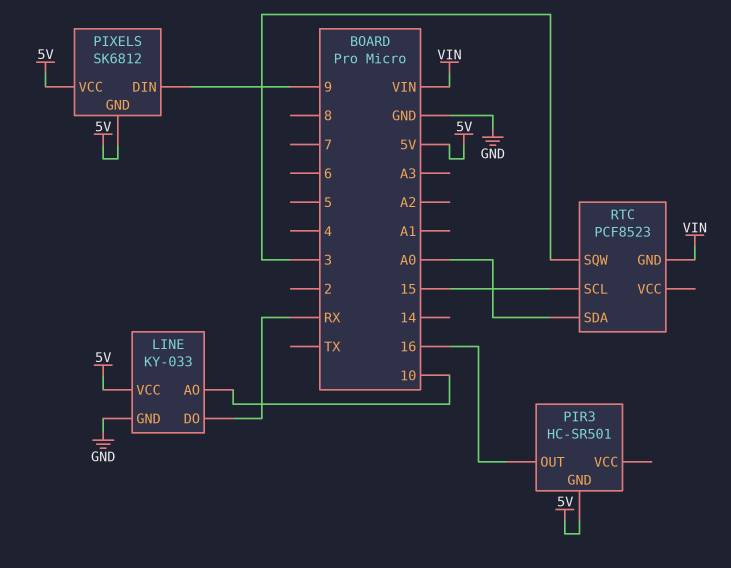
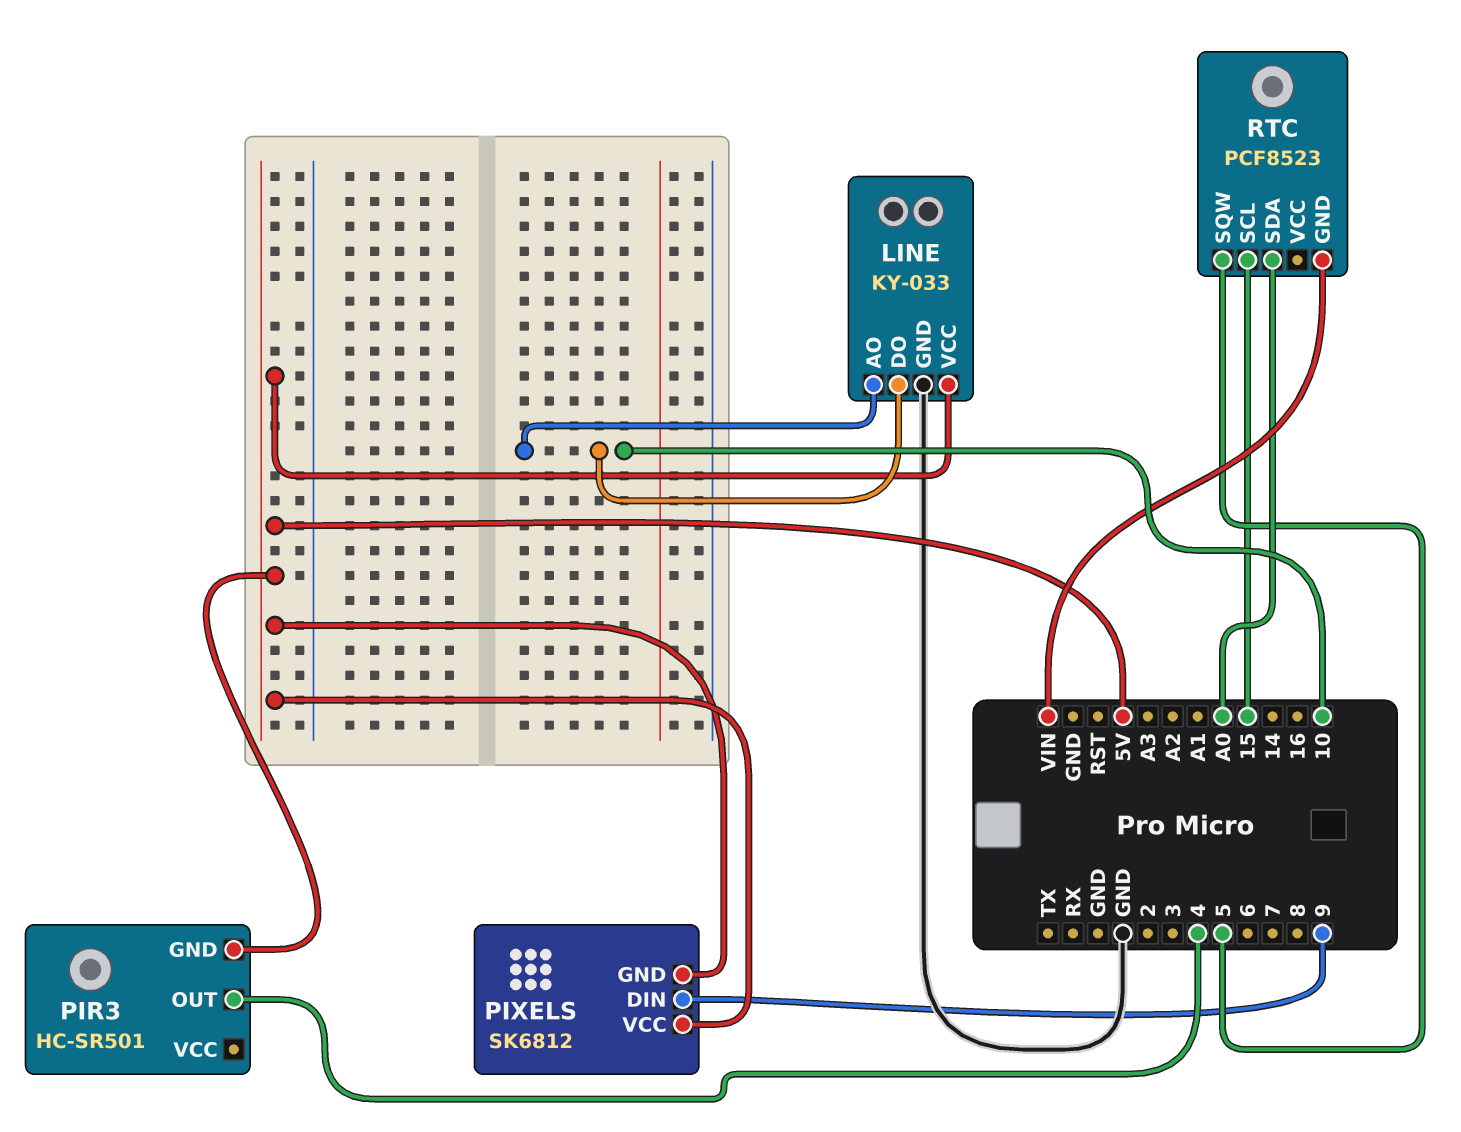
LINE pin DO: RX -> 10
PIR3 pin OUT: 16 -> 4
RTC pin SQW: 3 -> 5

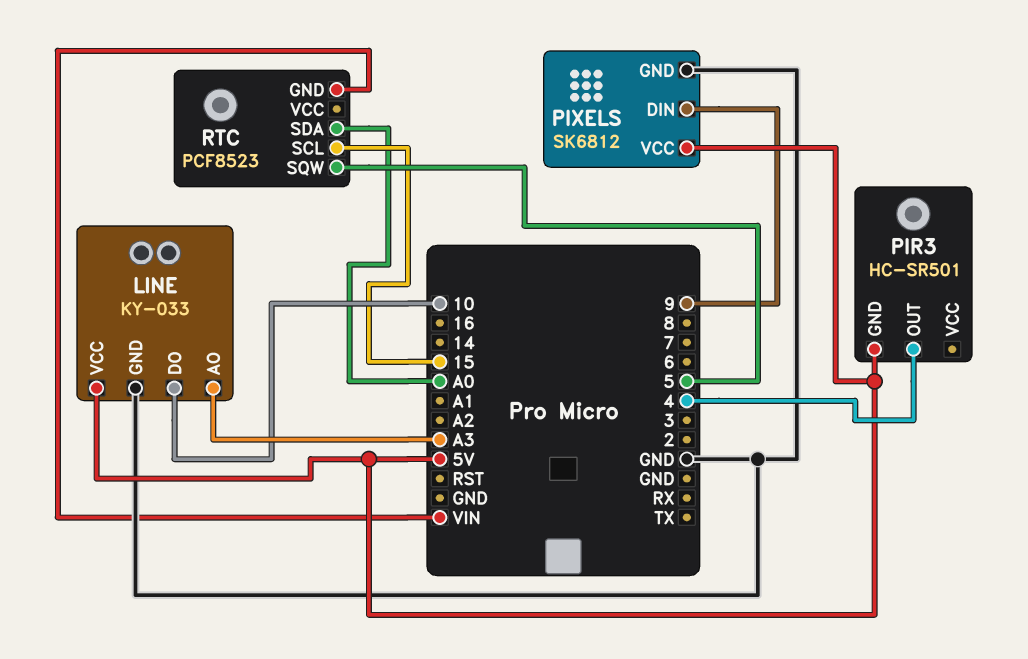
LINE pin AO: 10 -> A3
PIXELS pin GND: 5V -> GND

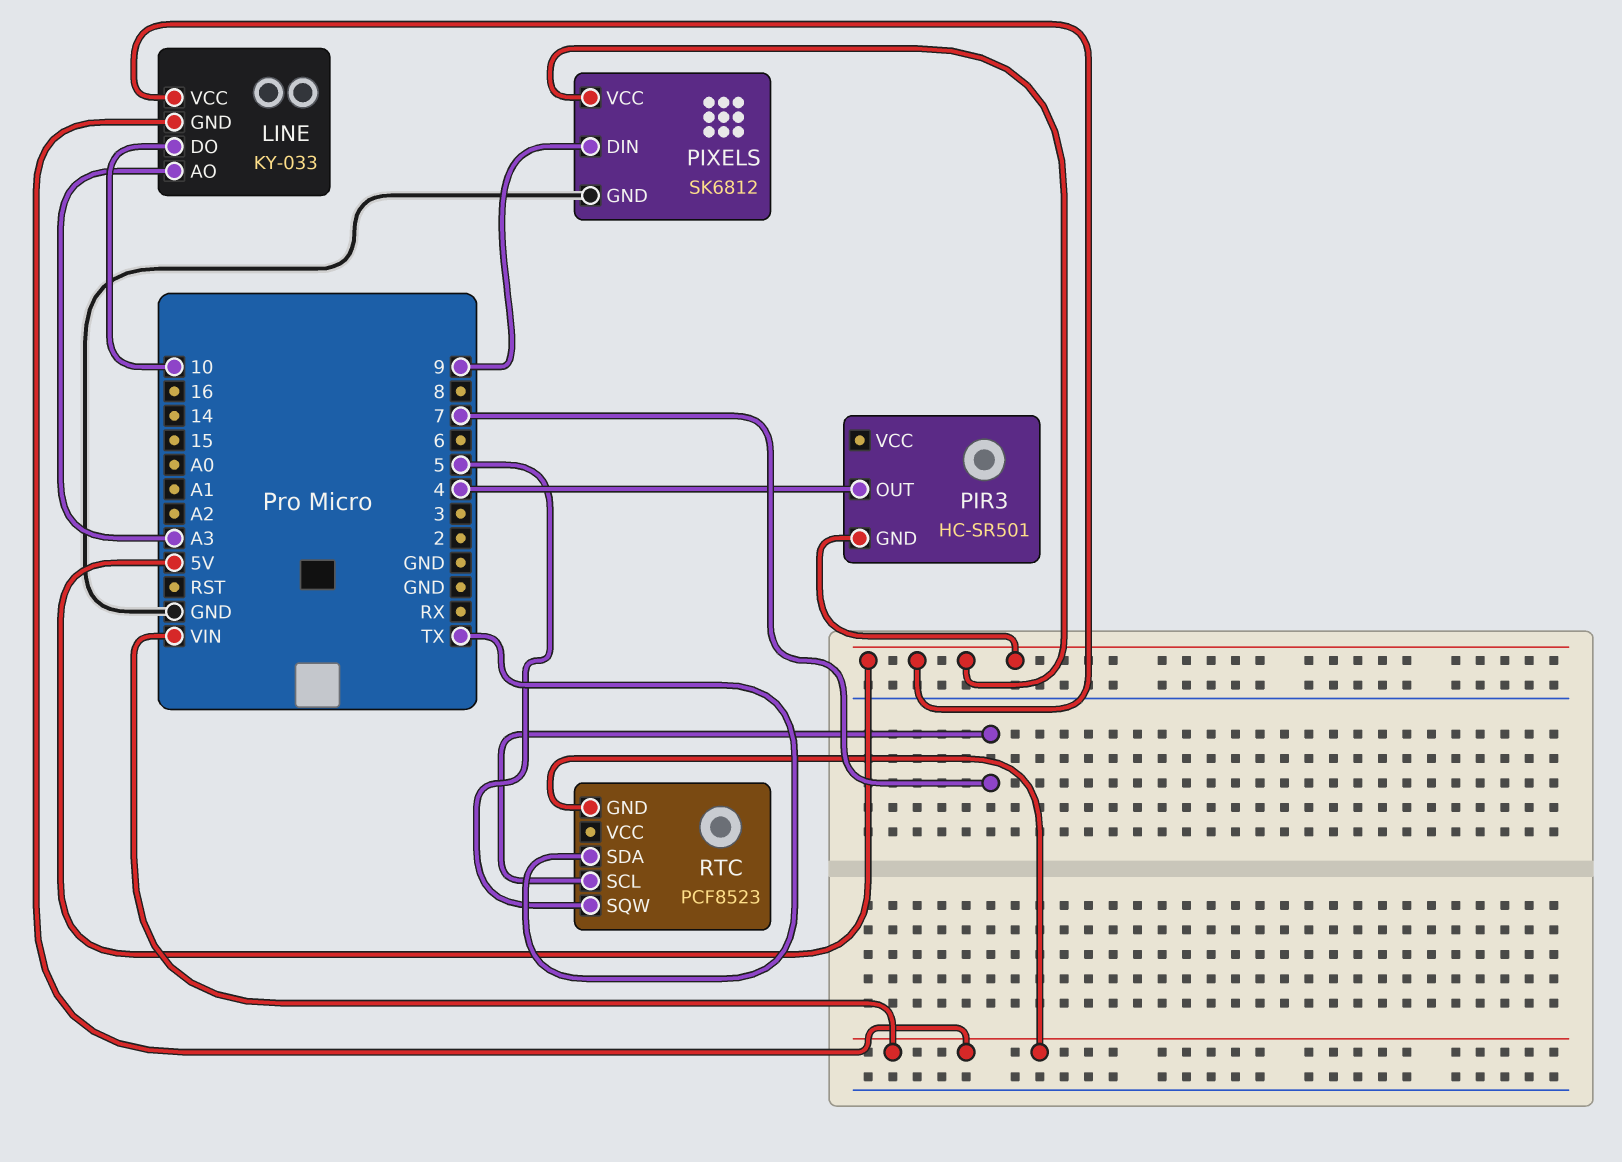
LINE pin GND: GND -> VIN
RTC pin SCL: 15 -> 7
RTC pin SDA: A0 -> TX

